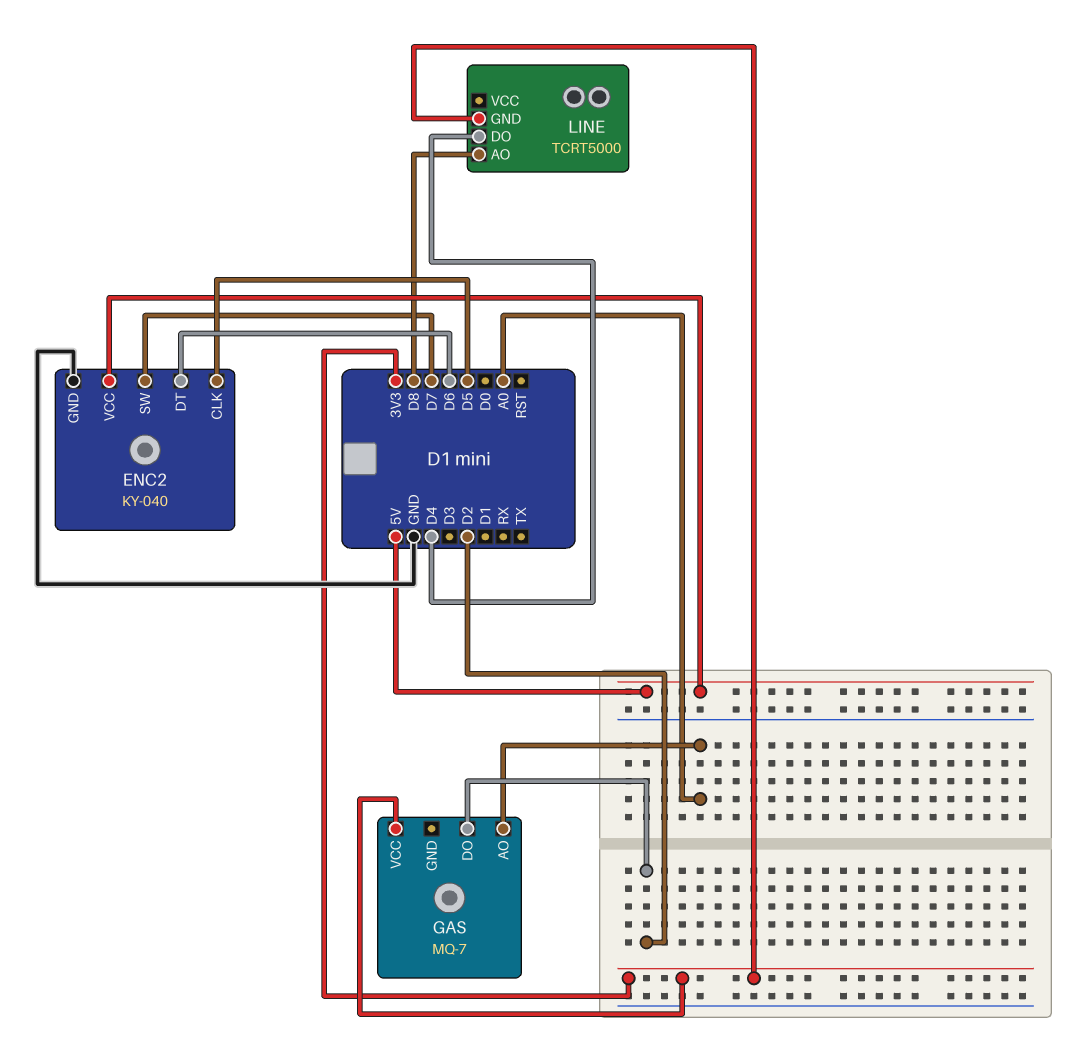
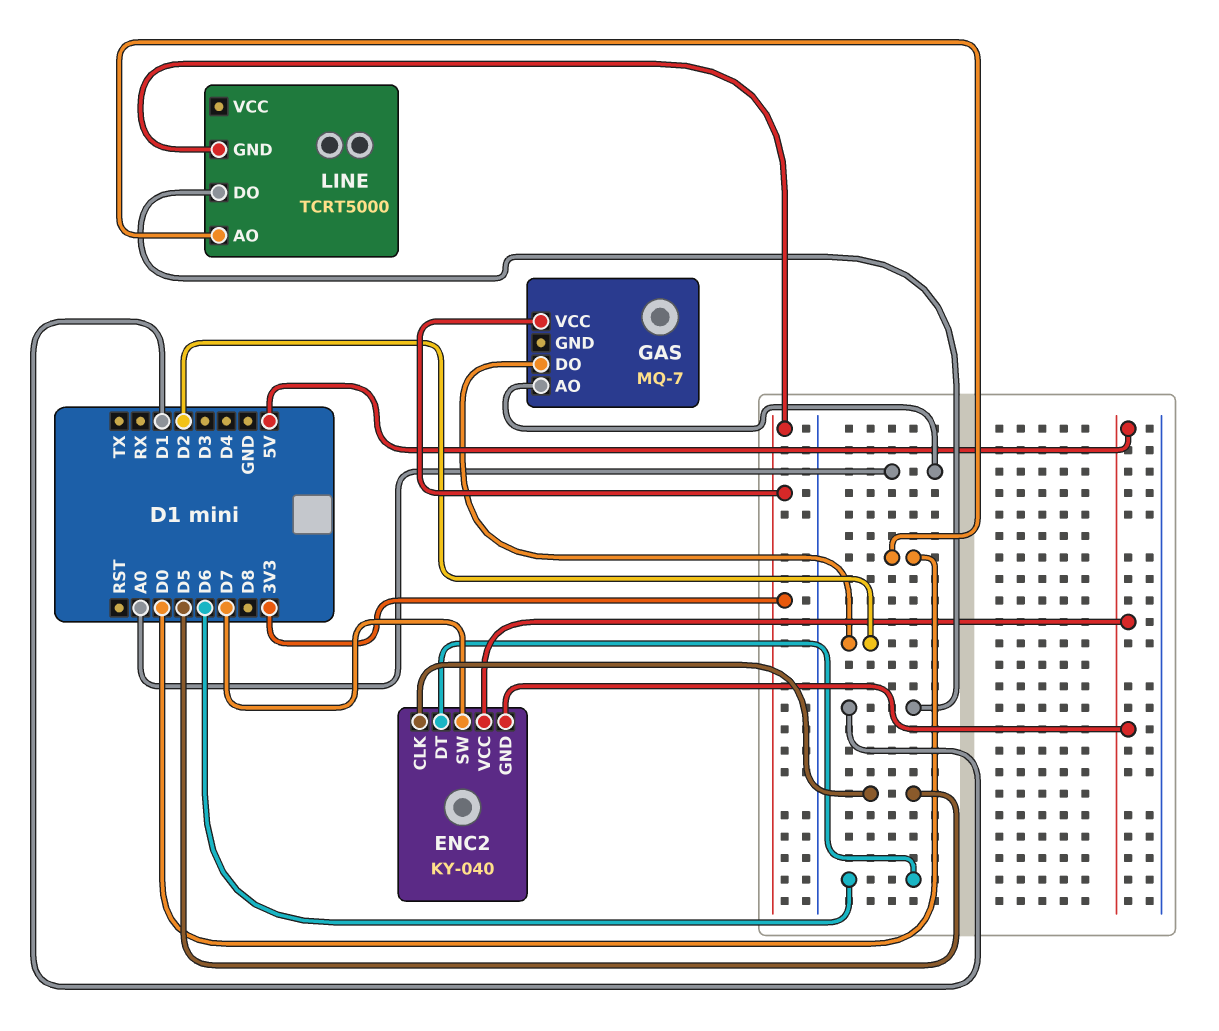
ENC2 pin GND: GND -> 5V
LINE pin AO: D8 -> D0
LINE pin DO: D4 -> D1

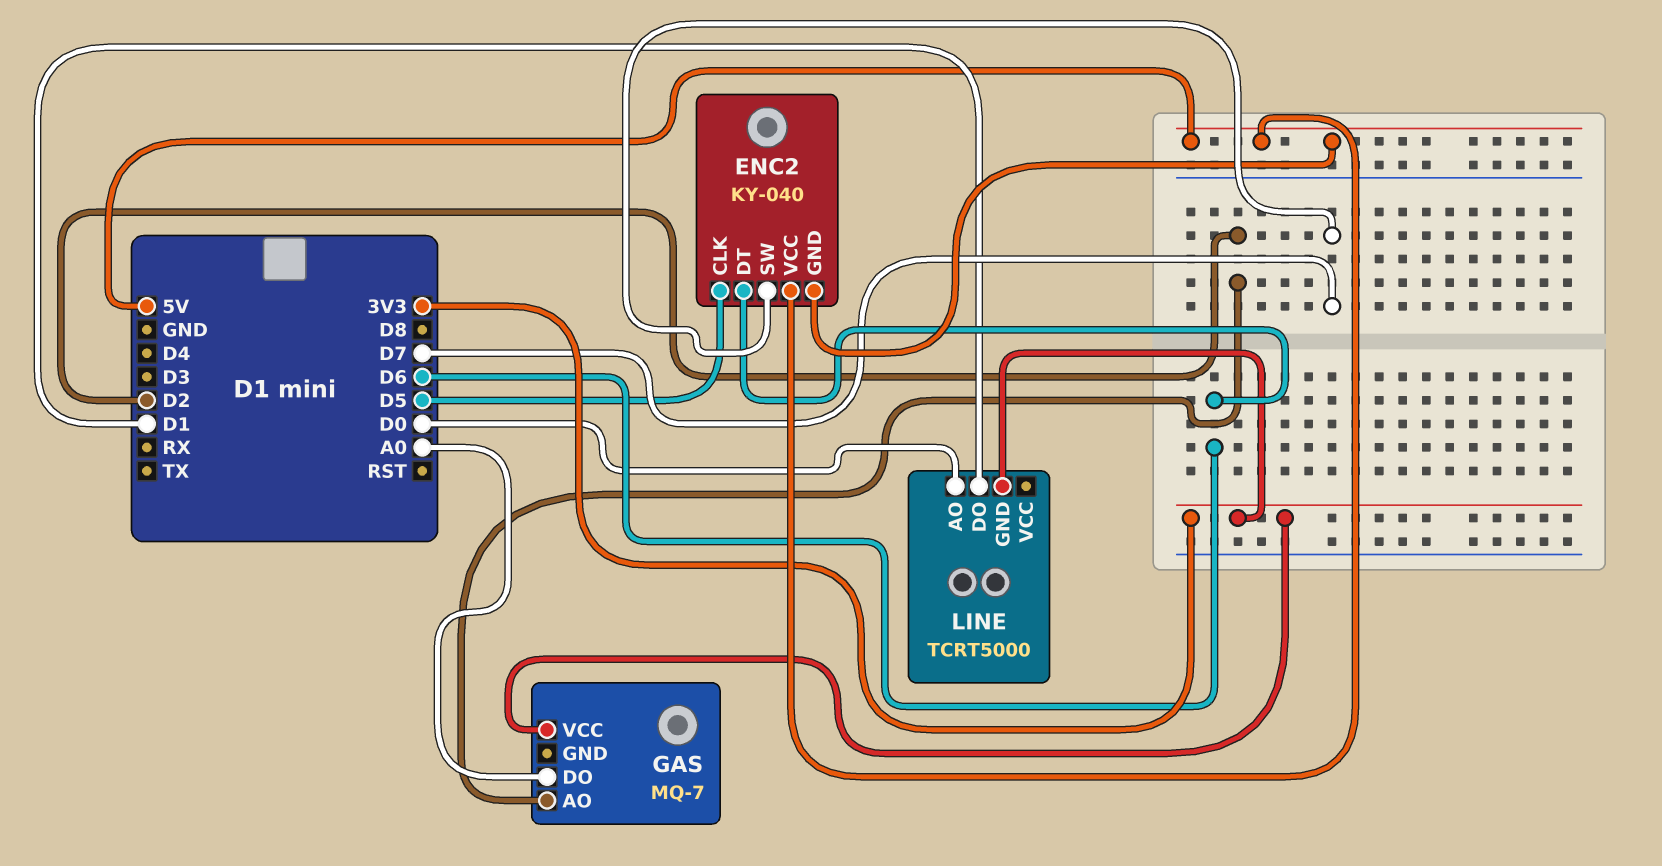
GAS pin AO: A0 -> D2
GAS pin DO: D2 -> A0

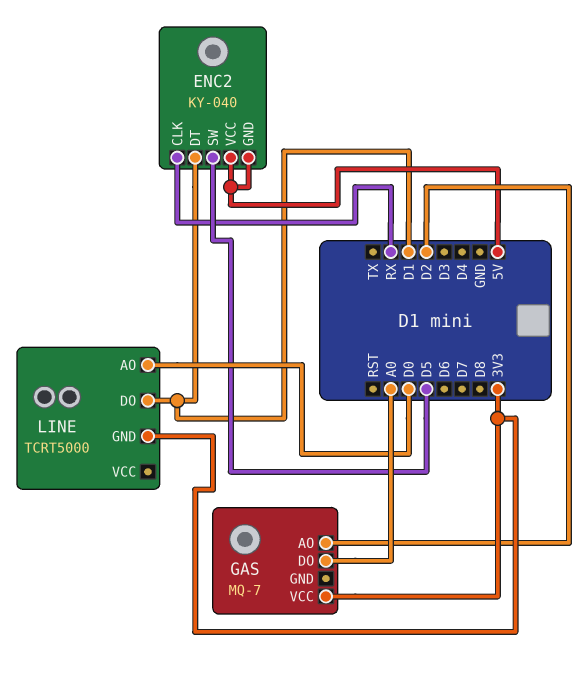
ENC2 pin CLK: D5 -> RX
ENC2 pin DT: D6 -> D1
ENC2 pin SW: D7 -> D5

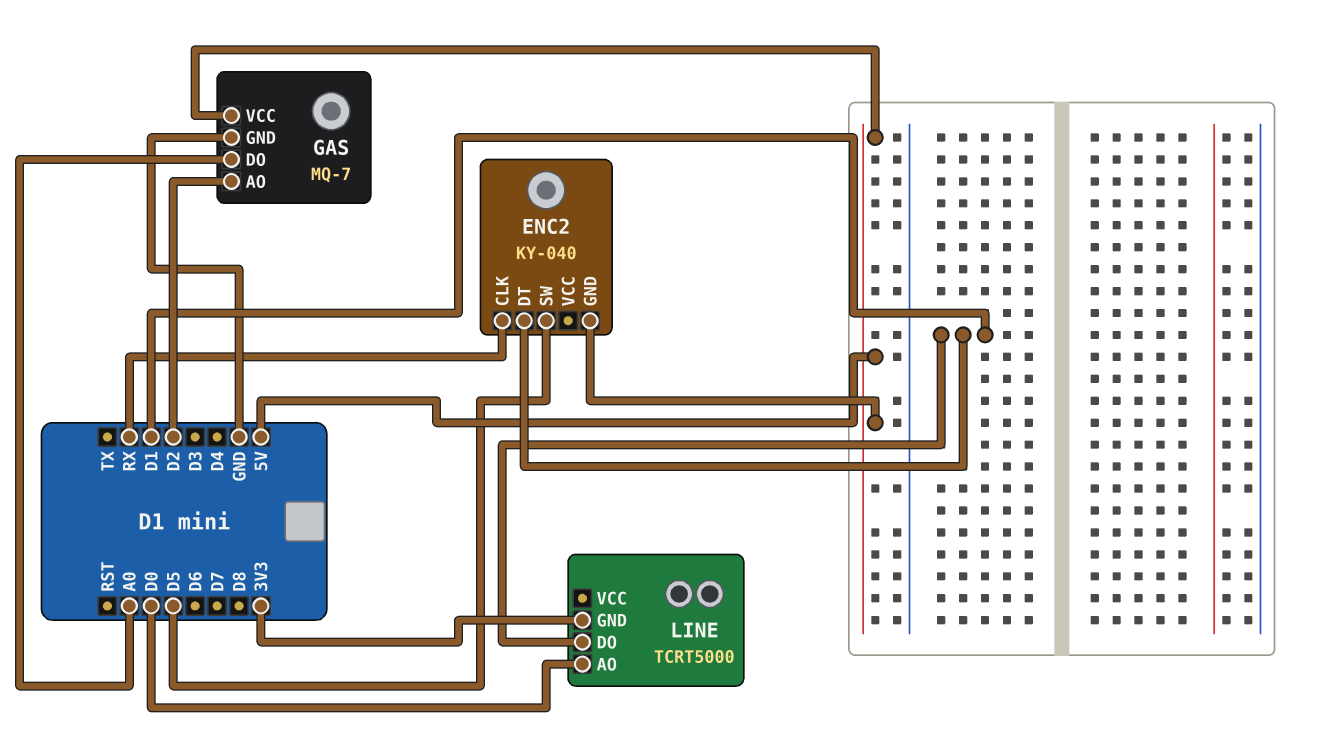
ENC2 pin VCC: 5V -> none
GAS pin GND: none -> GND
GAS pin VCC: 3V3 -> 5V

